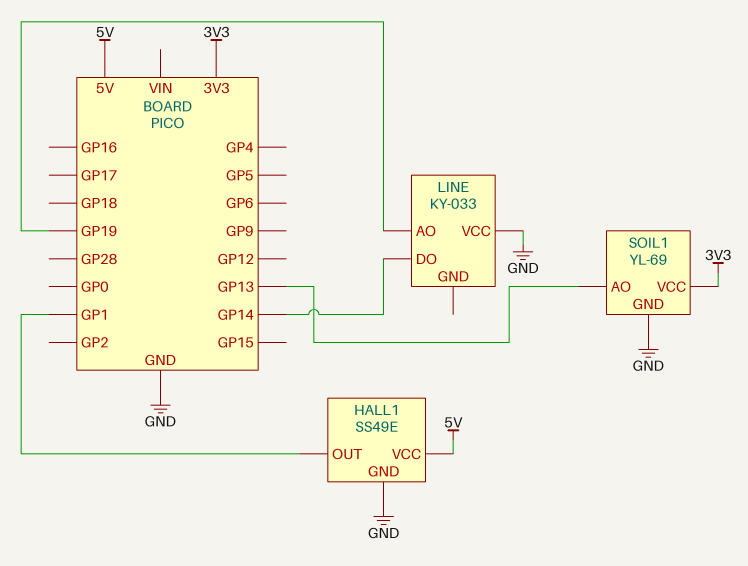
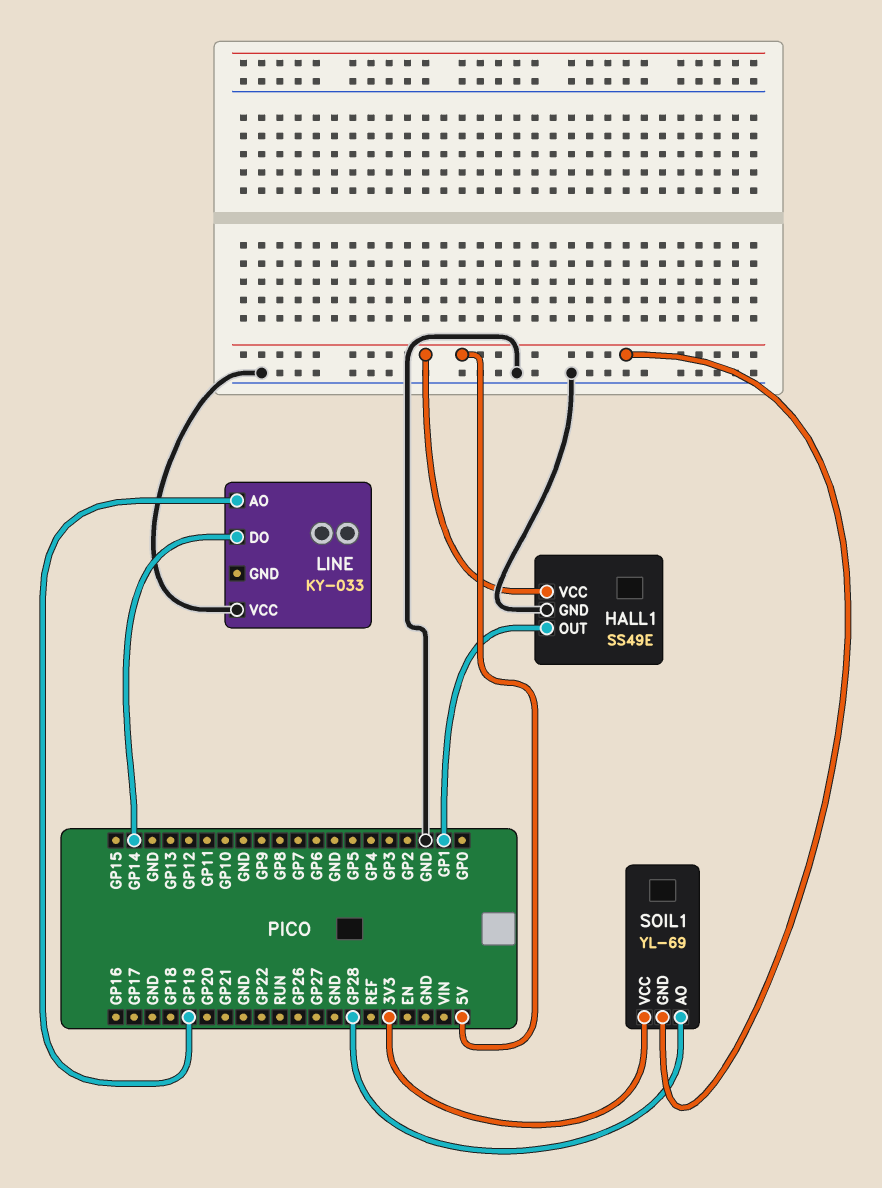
SOIL1 pin AO: GP13 -> GP28
SOIL1 pin GND: GND -> 5V

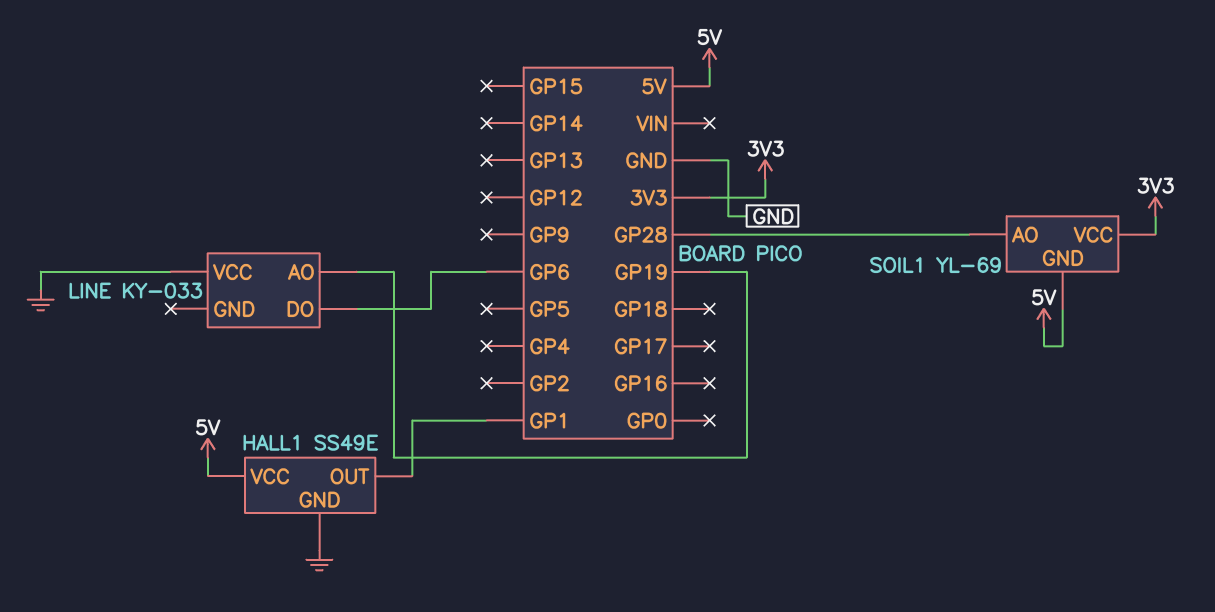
LINE pin DO: GP14 -> GP6

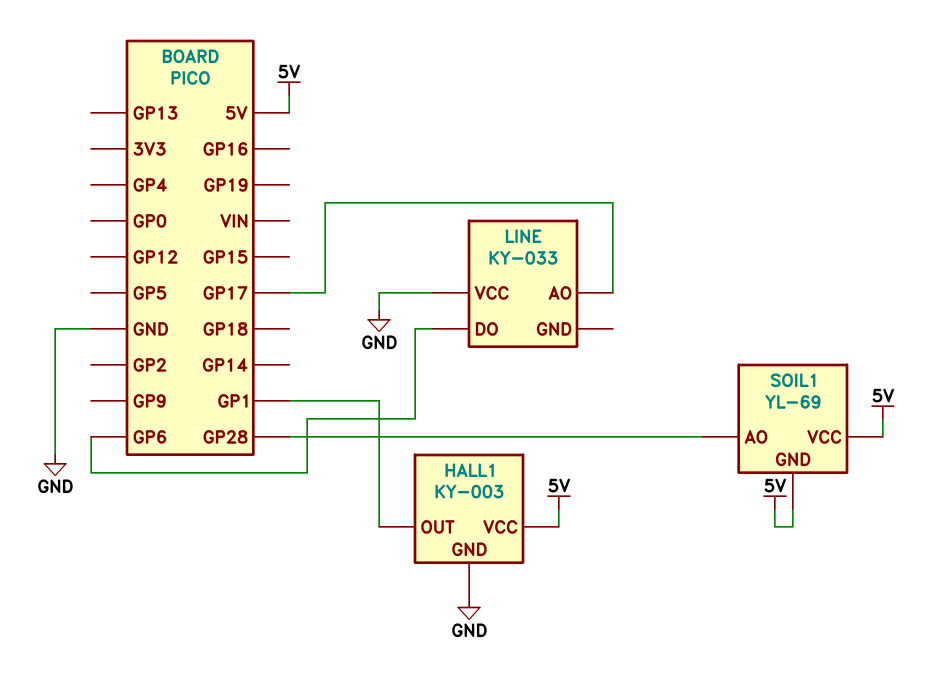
HALL1: SS49E -> KY-003
LINE pin AO: GP19 -> GP17
SOIL1 pin VCC: 3V3 -> 5V

